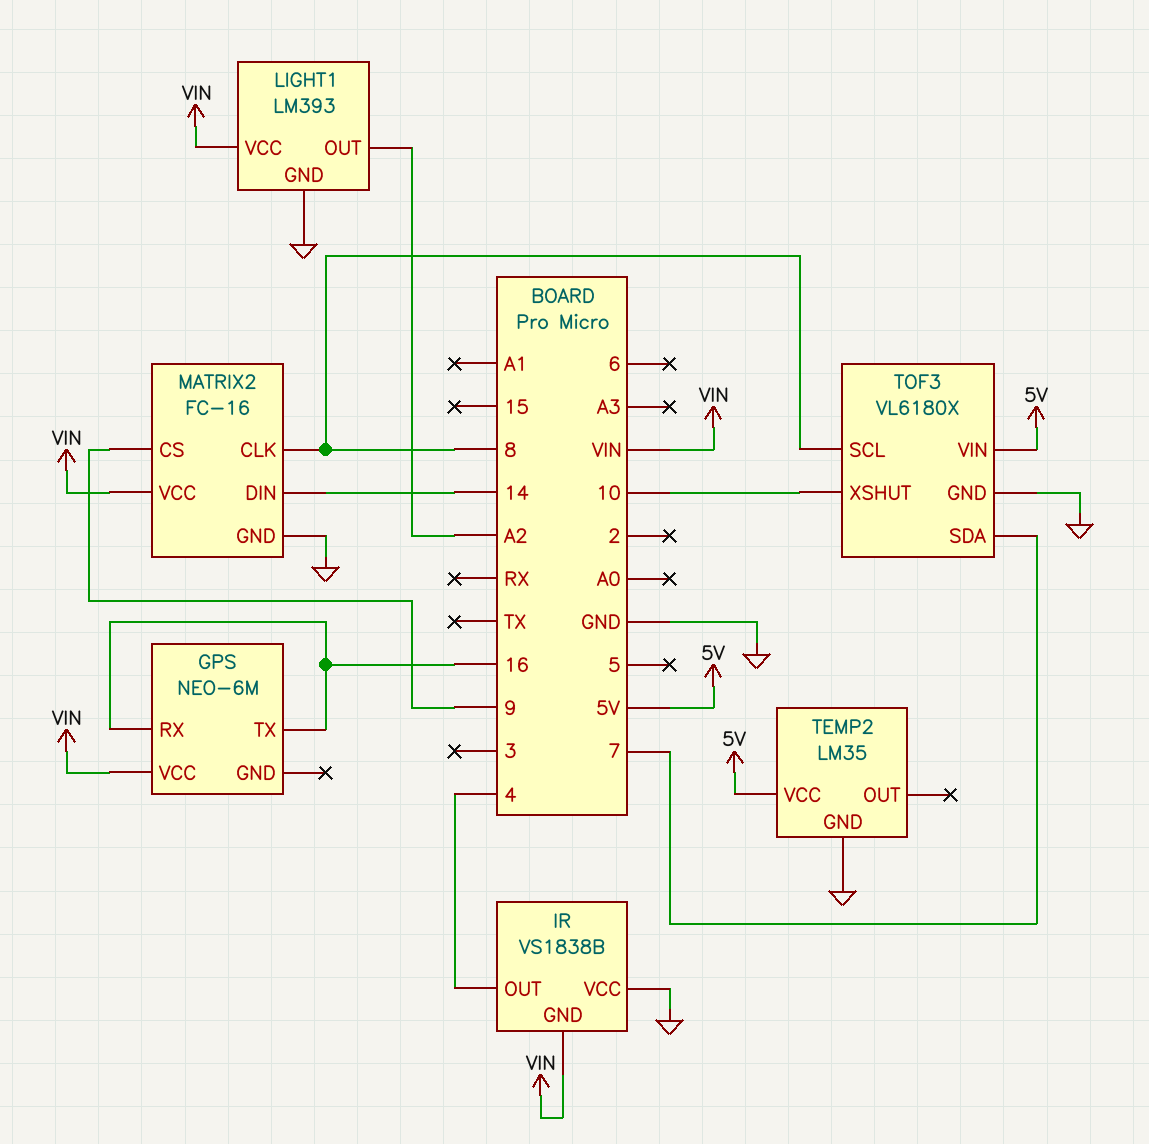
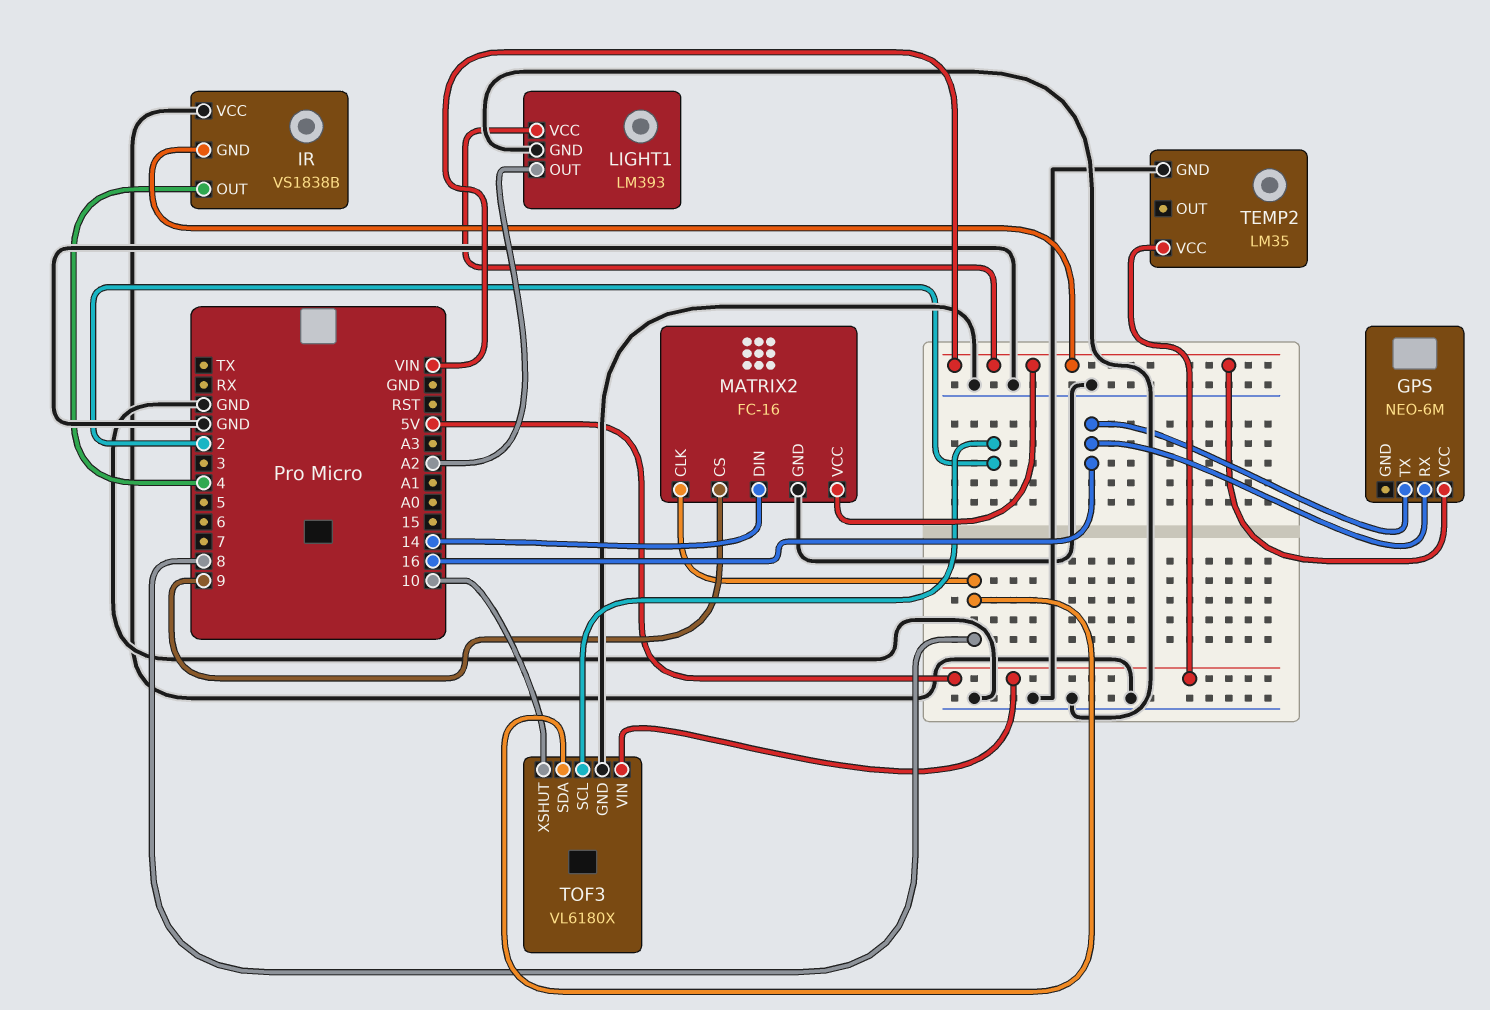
TOF3 pin SCL: 8 -> 2
TOF3 pin SDA: 7 -> 8

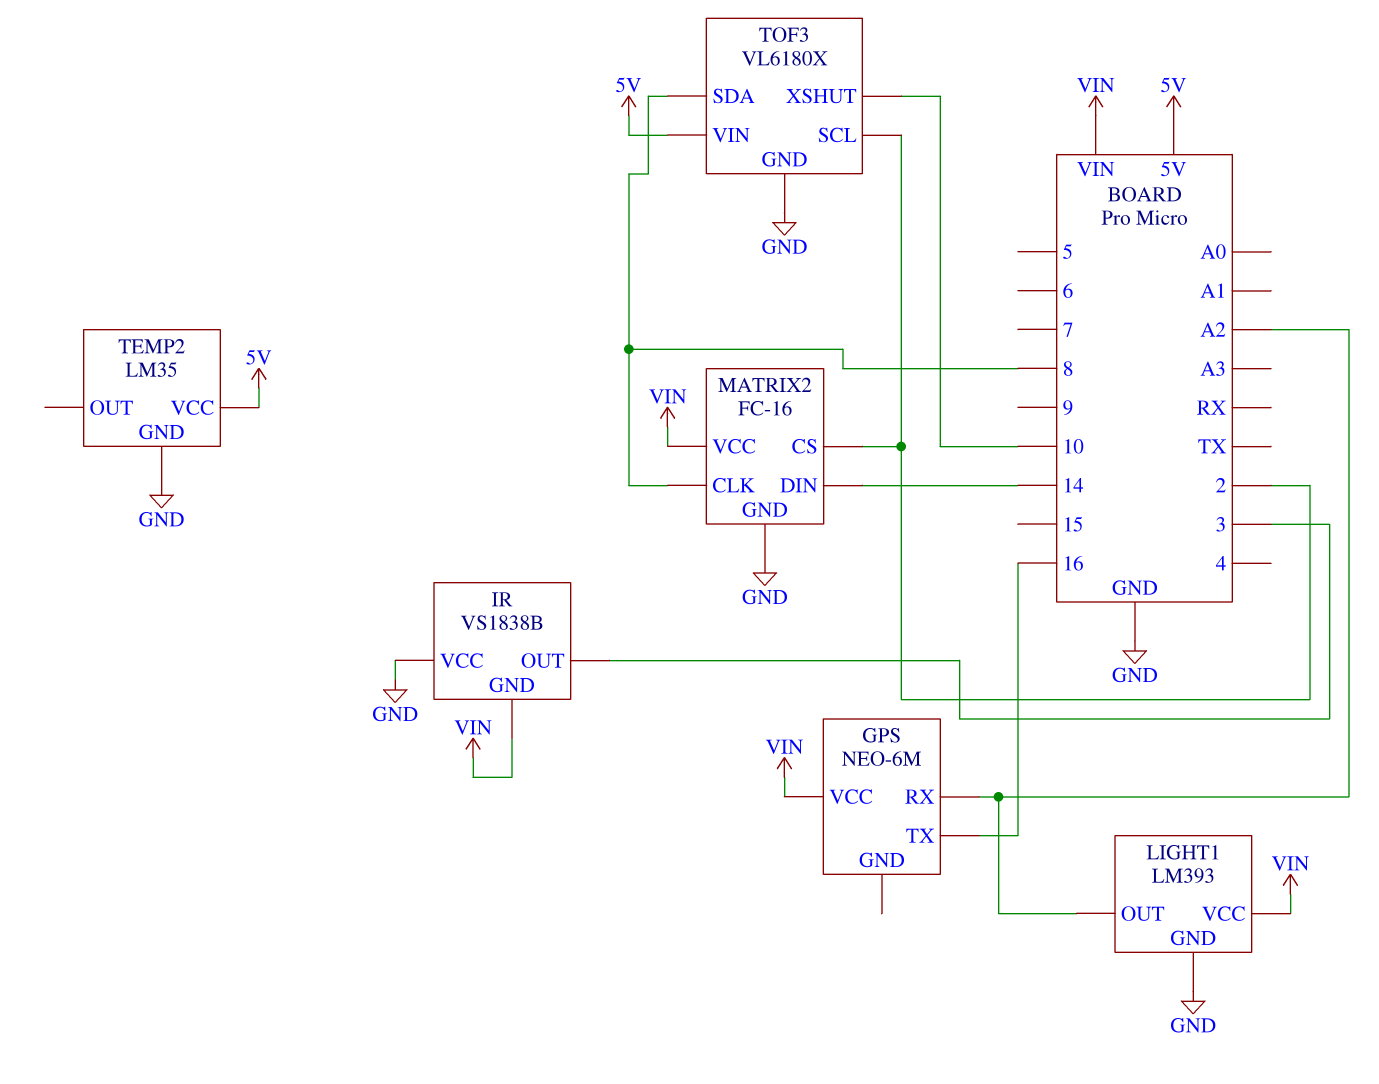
GPS pin RX: 16 -> A2
IR pin OUT: 4 -> 3
MATRIX2 pin CS: 9 -> 2

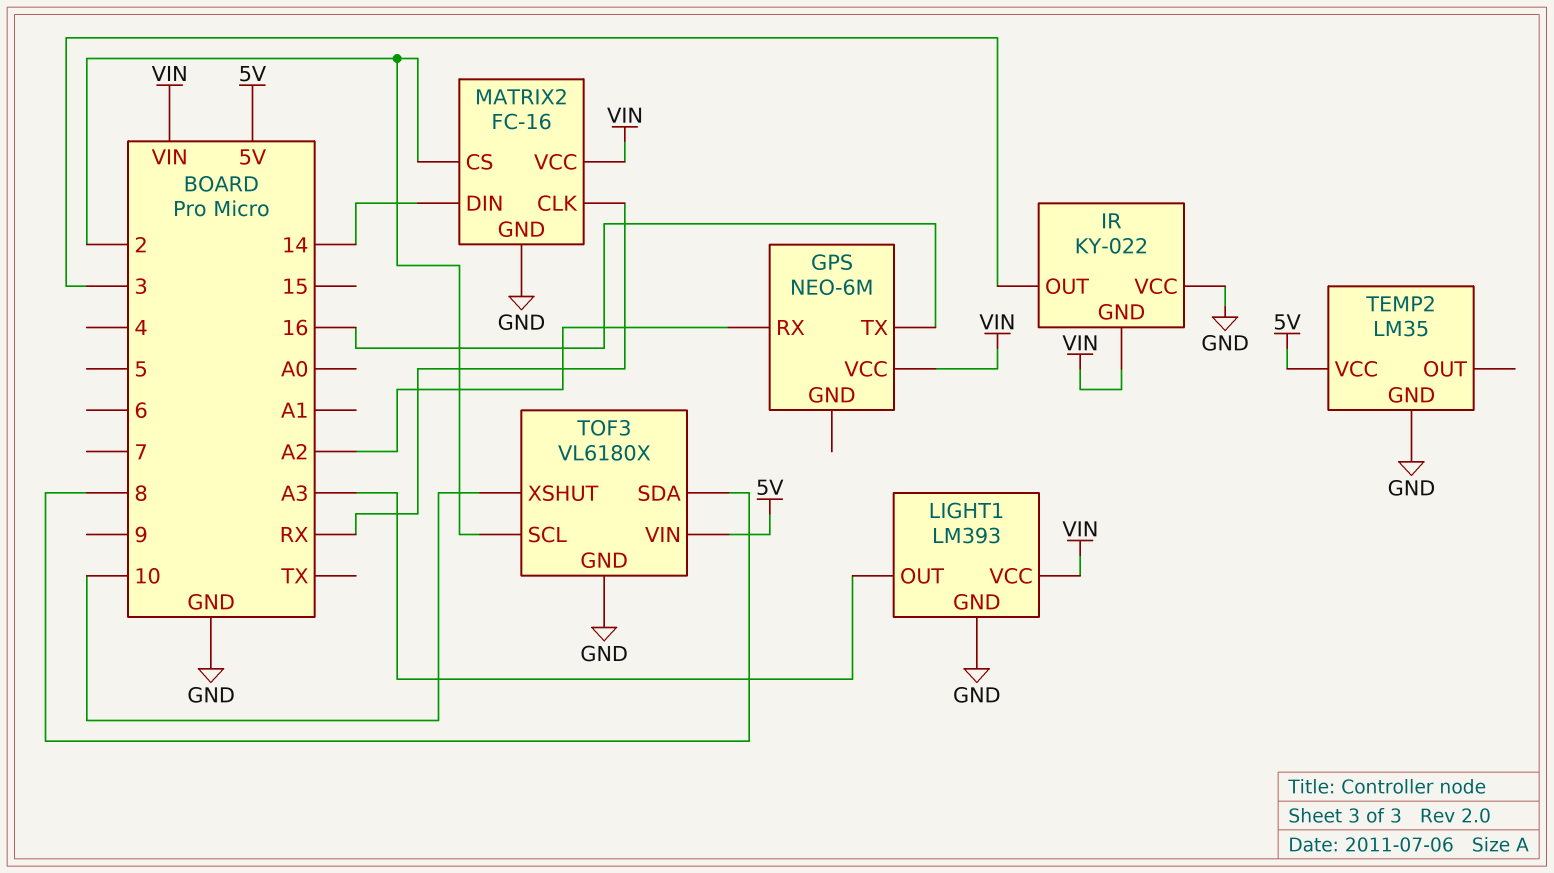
IR: VS1838B -> KY-022
LIGHT1 pin OUT: A2 -> A3
MATRIX2 pin CLK: 8 -> RX

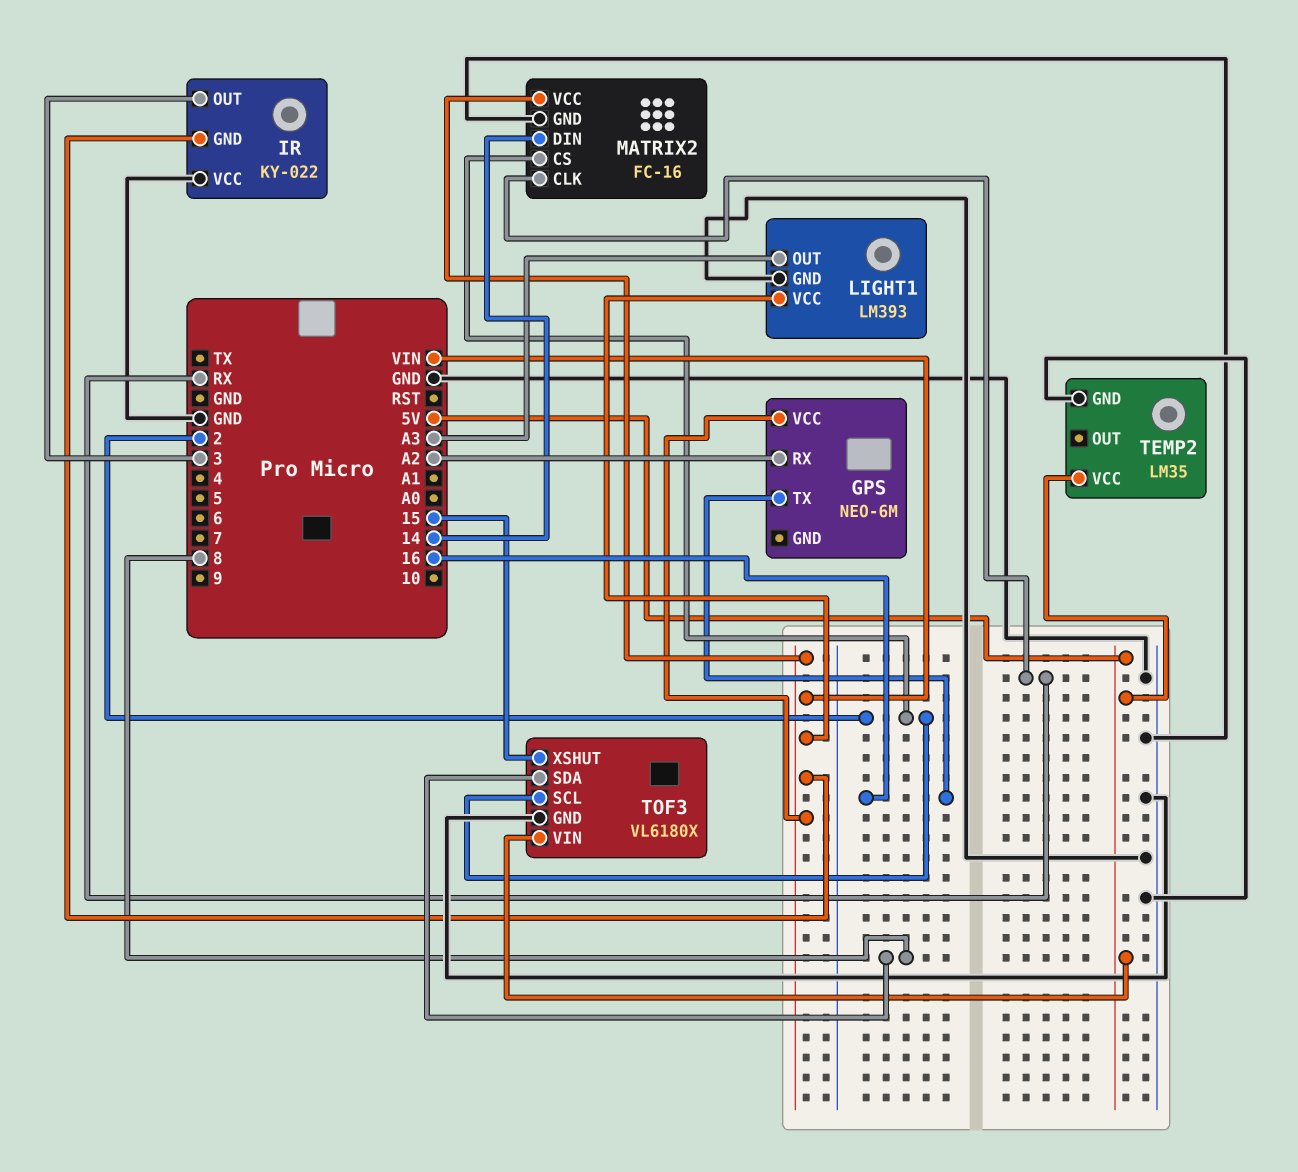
TOF3 pin XSHUT: 10 -> 15

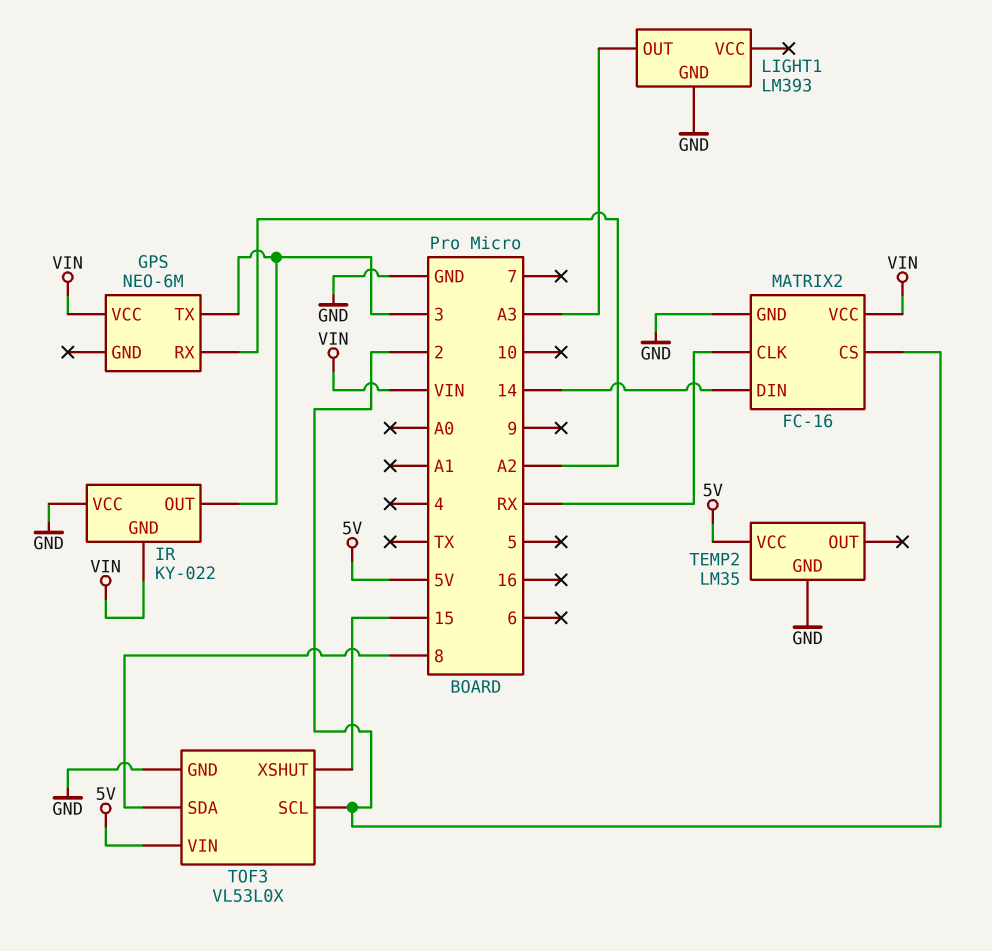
GPS pin TX: 16 -> 3
LIGHT1 pin VCC: VIN -> none
TOF3: VL6180X -> VL53L0X

